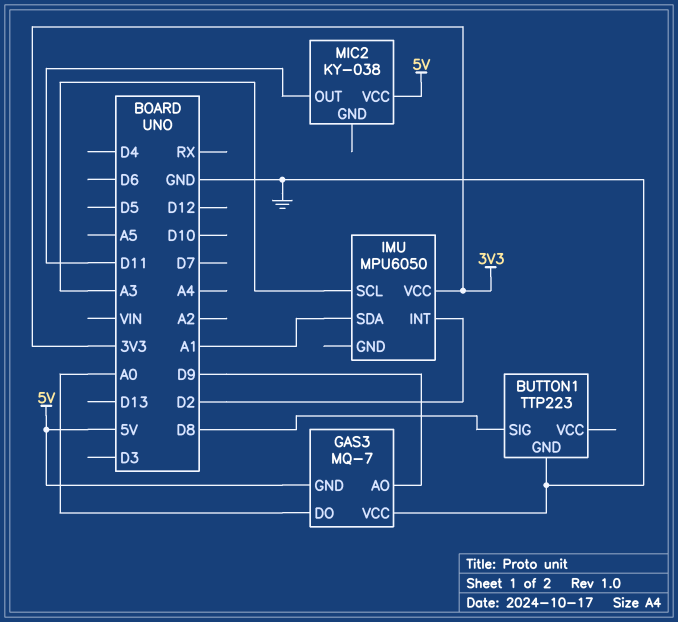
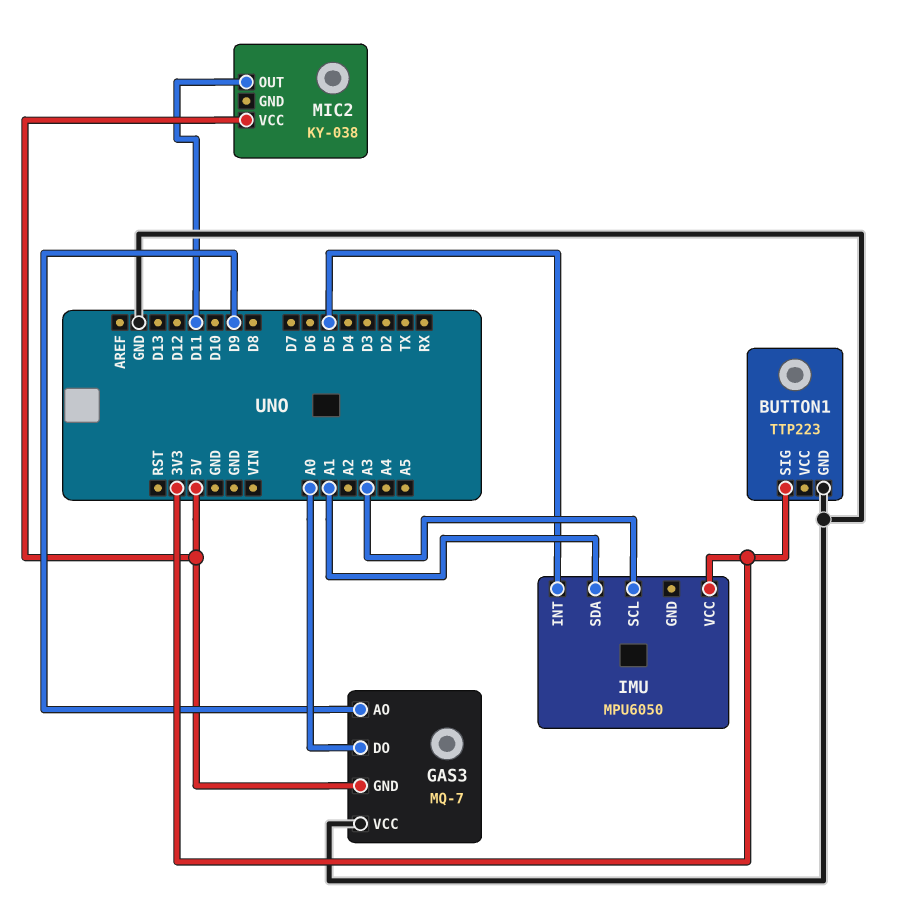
BUTTON1 pin SIG: D8 -> 3V3
IMU pin INT: D2 -> D5

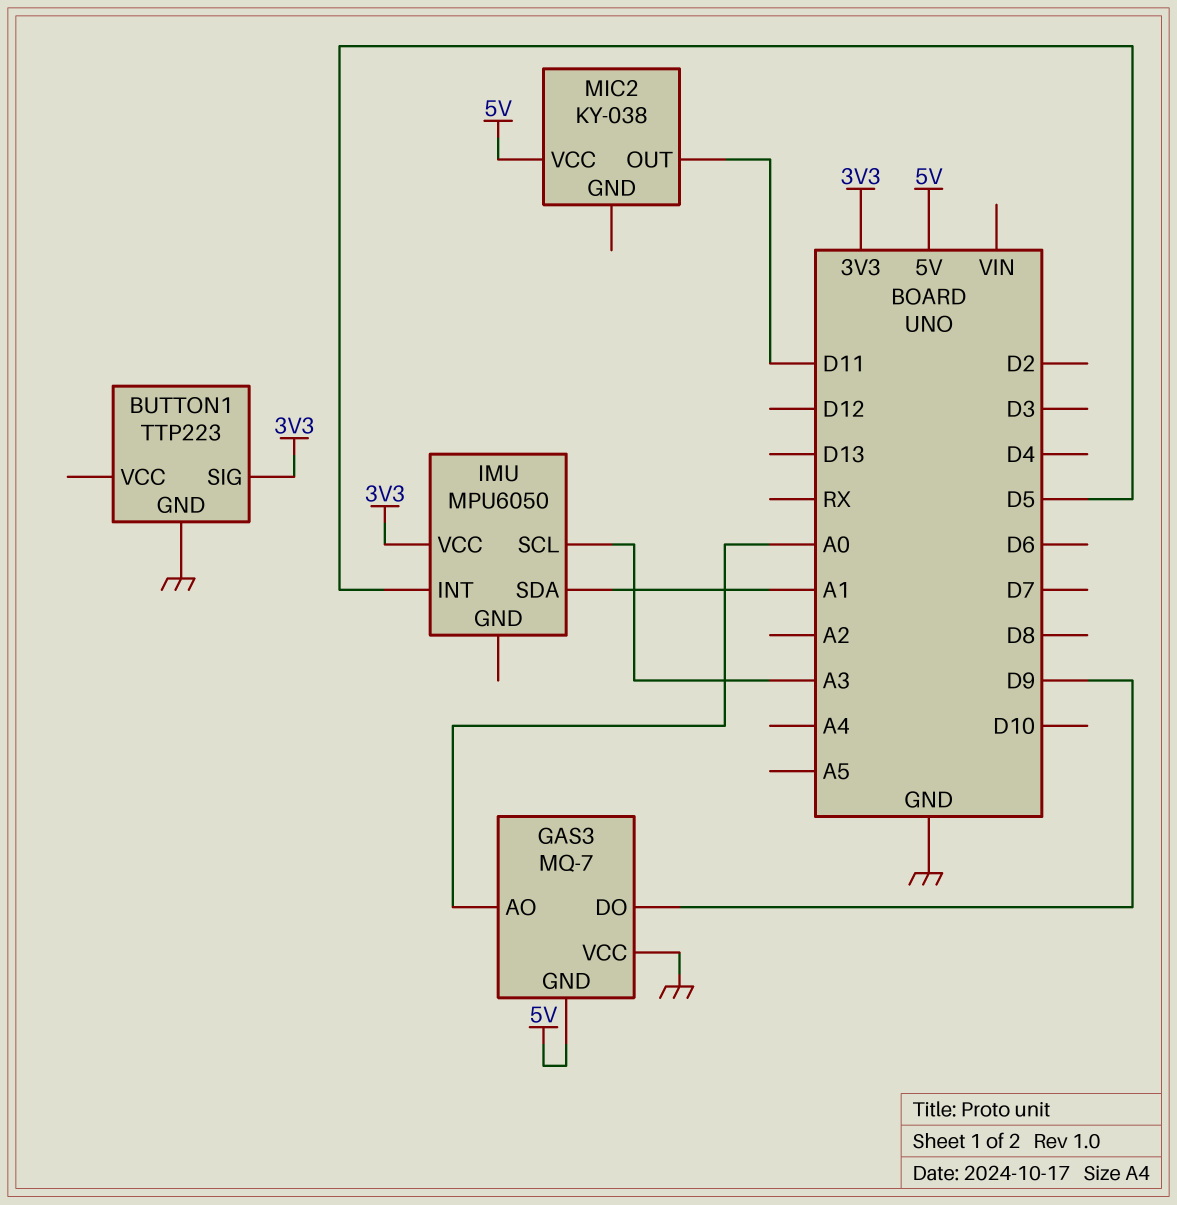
GAS3 pin AO: D9 -> A0
GAS3 pin DO: A0 -> D9

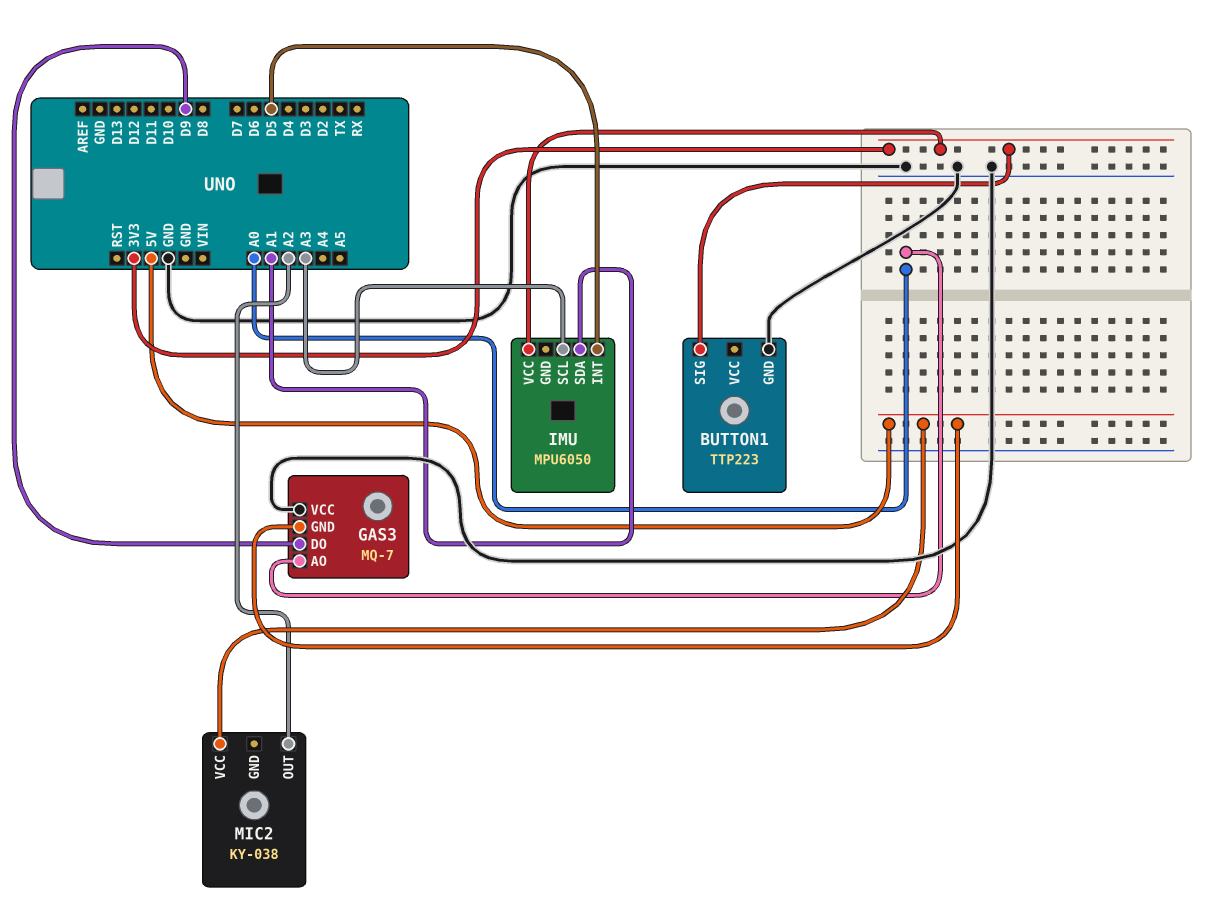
MIC2 pin OUT: D11 -> A2

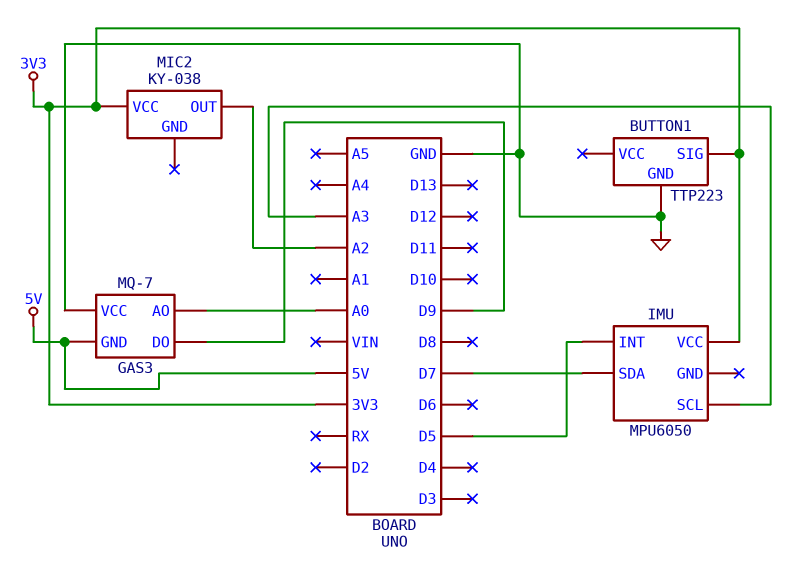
IMU pin SDA: A1 -> D7
MIC2 pin VCC: 5V -> 3V3

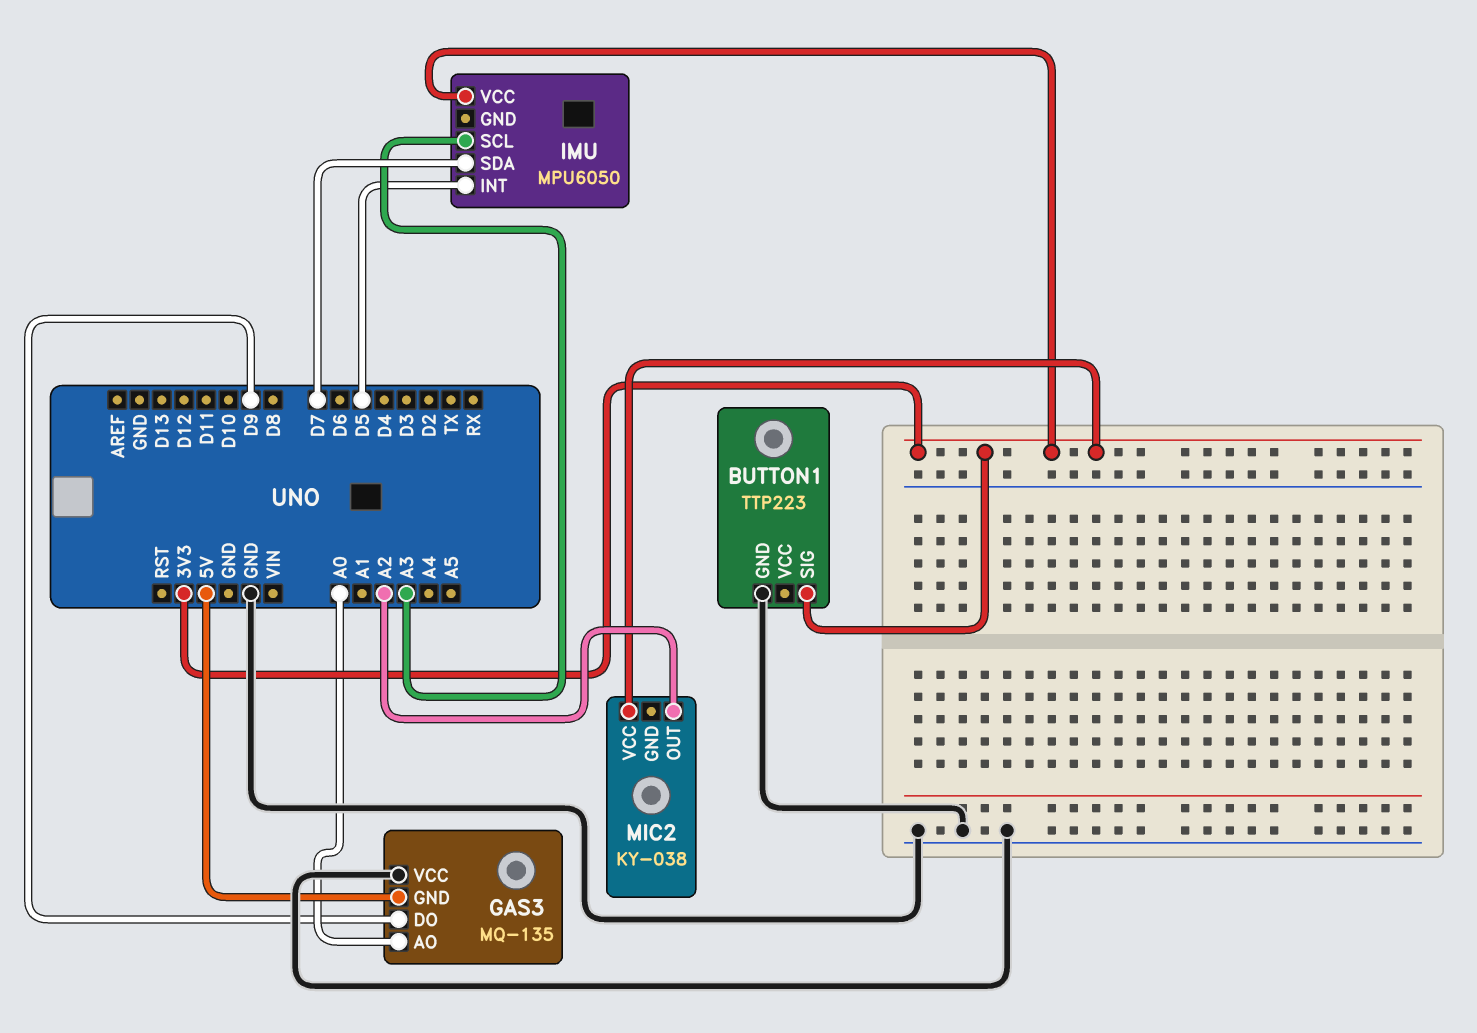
GAS3: MQ-7 -> MQ-135

